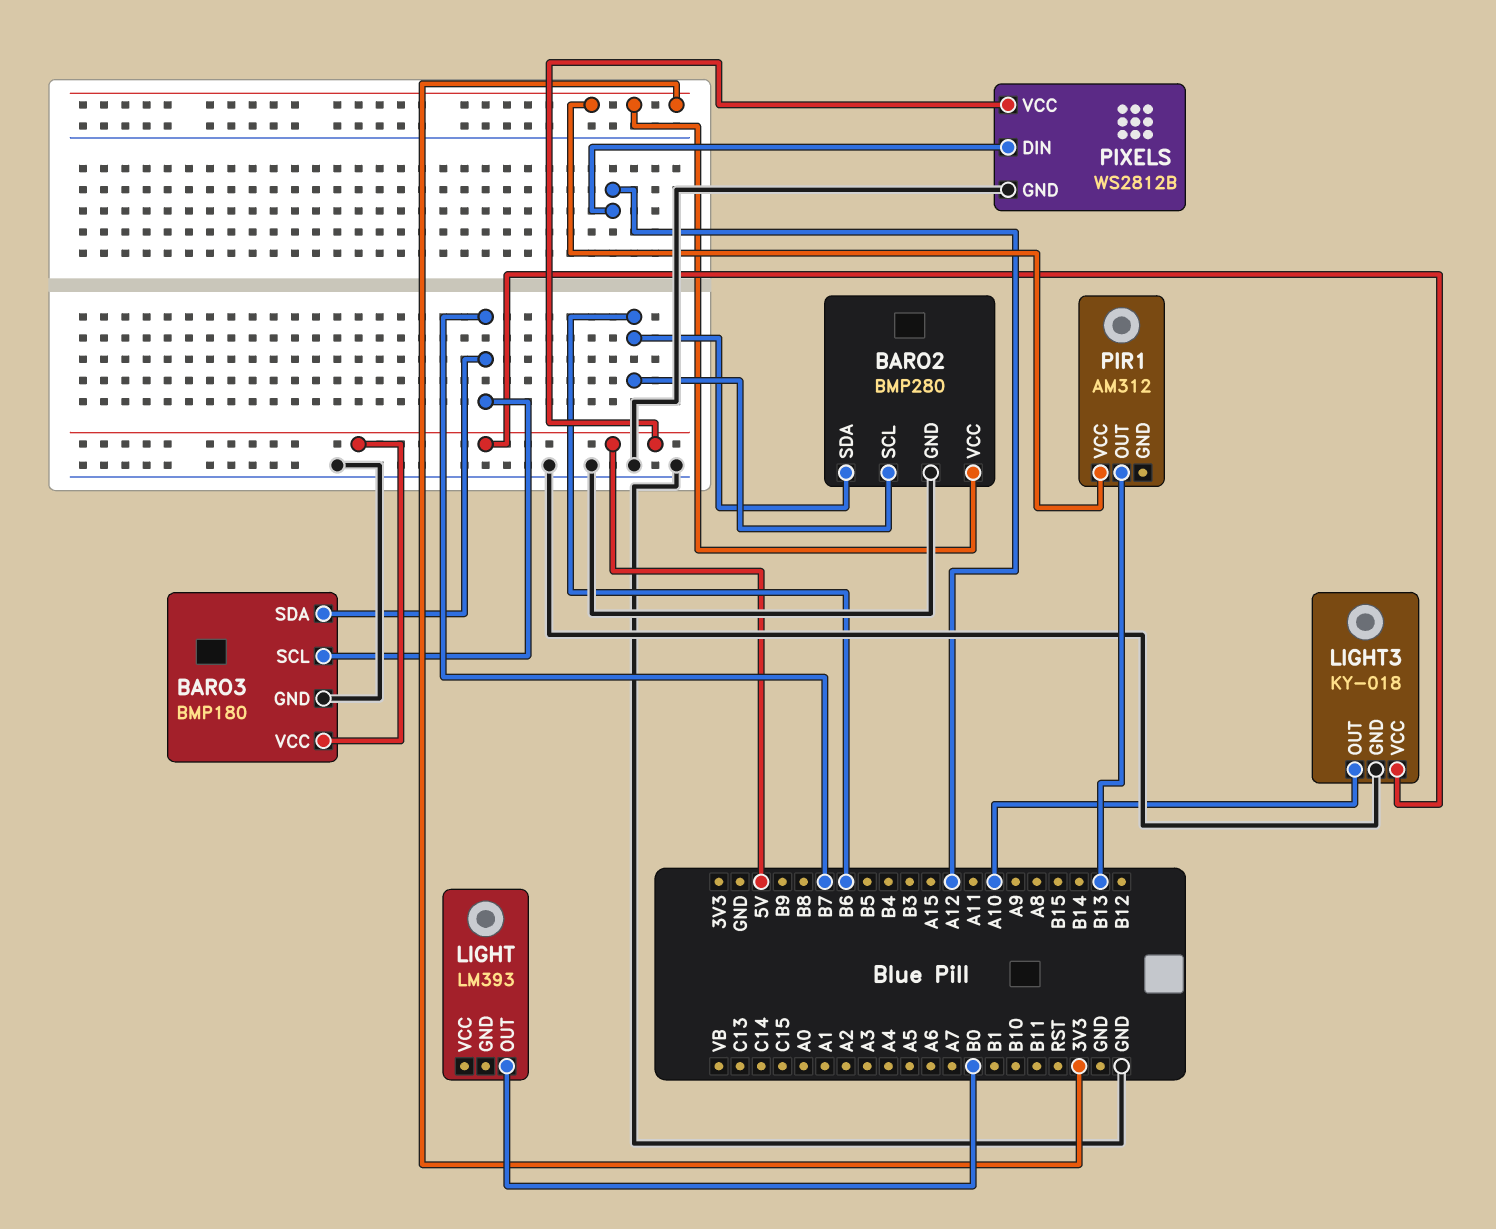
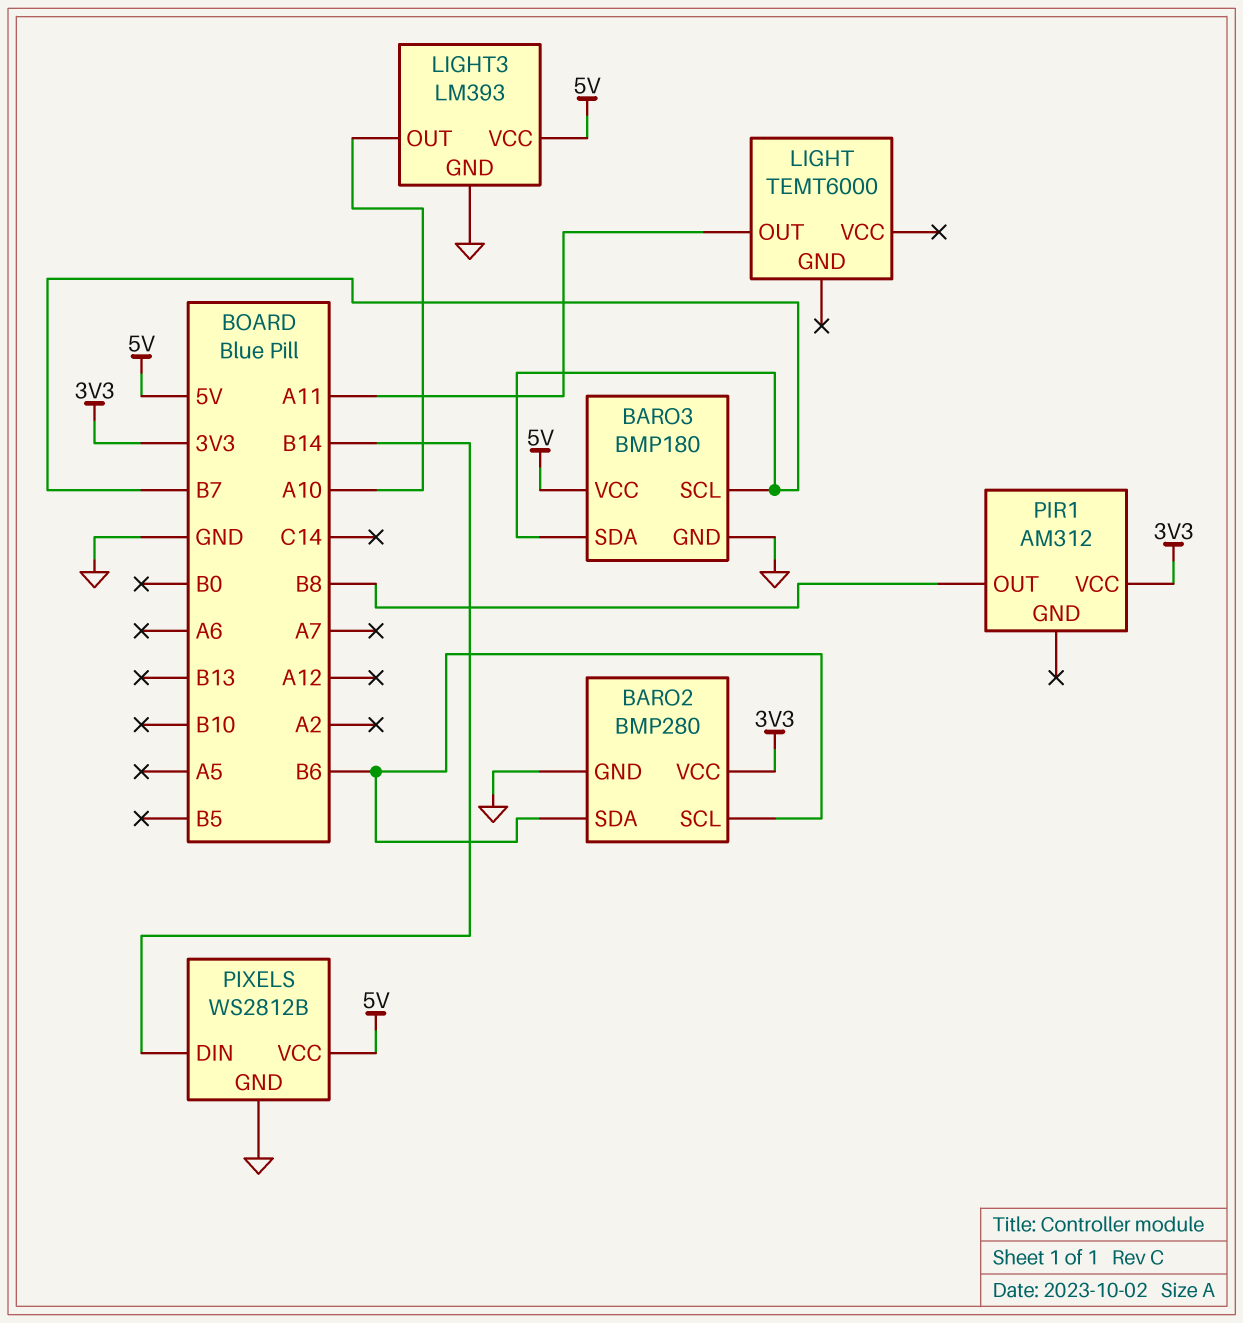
LIGHT: LM393 -> TEMT6000
LIGHT pin OUT: B0 -> A11
LIGHT3: KY-018 -> LM393
PIR1 pin OUT: B13 -> B8
PIXELS pin DIN: A12 -> B14

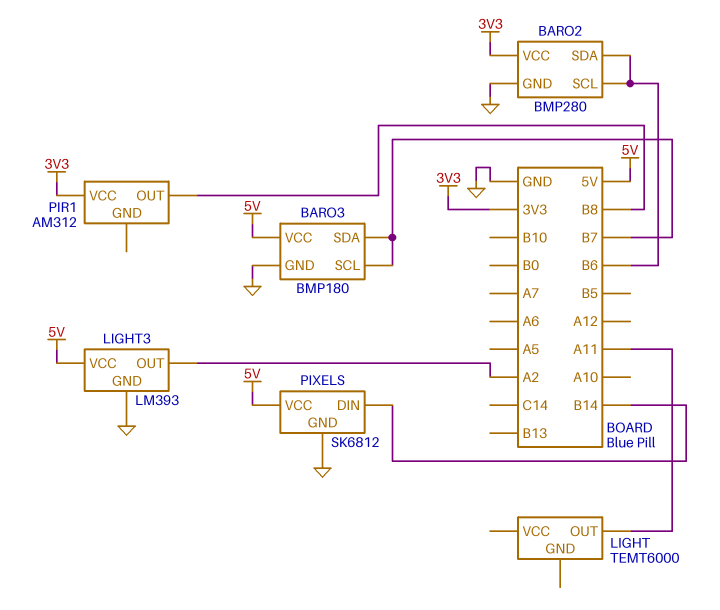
LIGHT3 pin OUT: A10 -> A2
PIXELS: WS2812B -> SK6812

